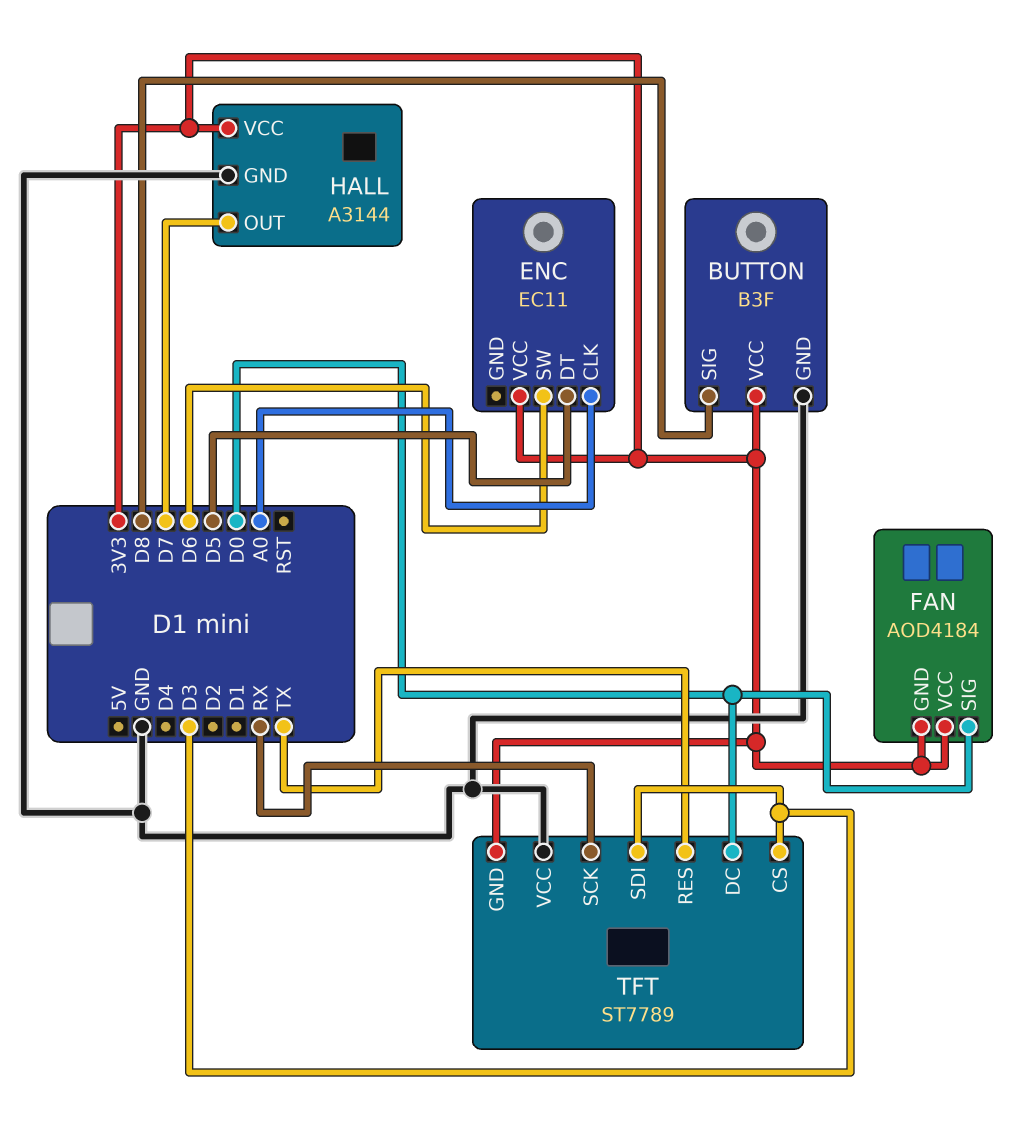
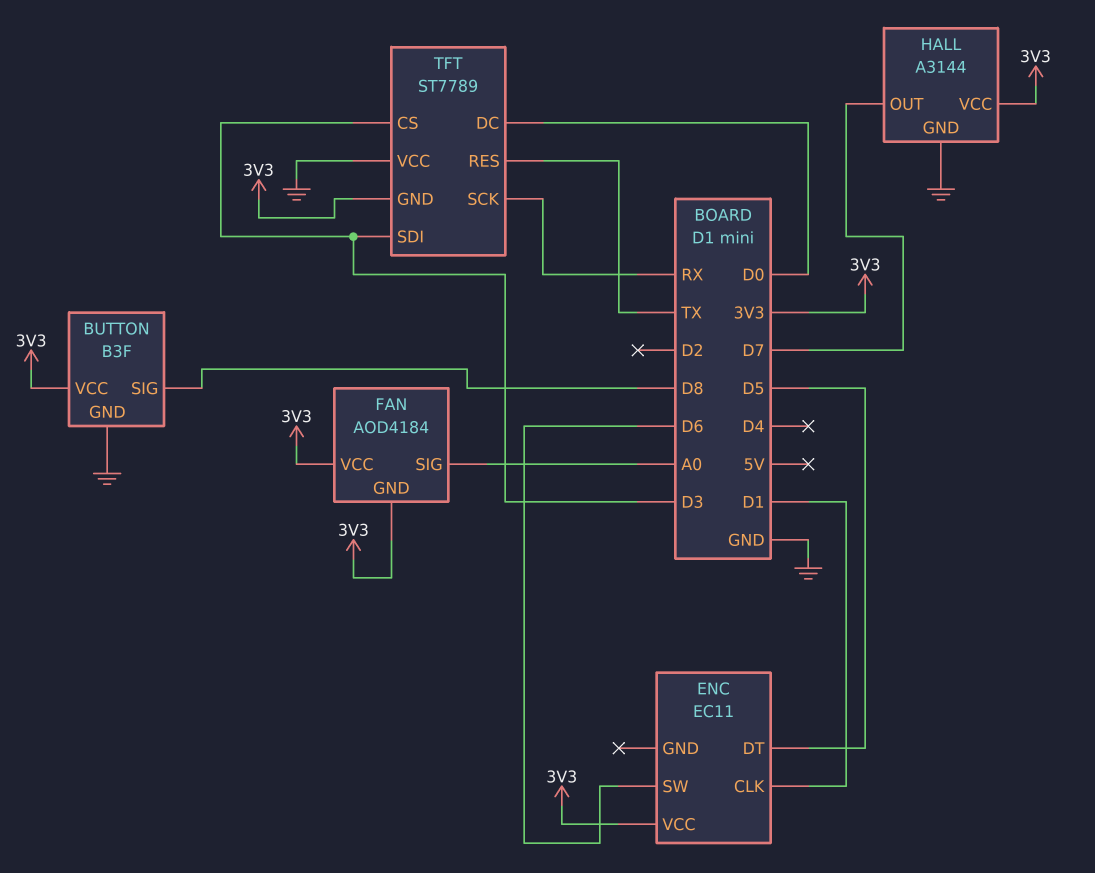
ENC pin CLK: A0 -> D1
FAN pin SIG: D0 -> A0

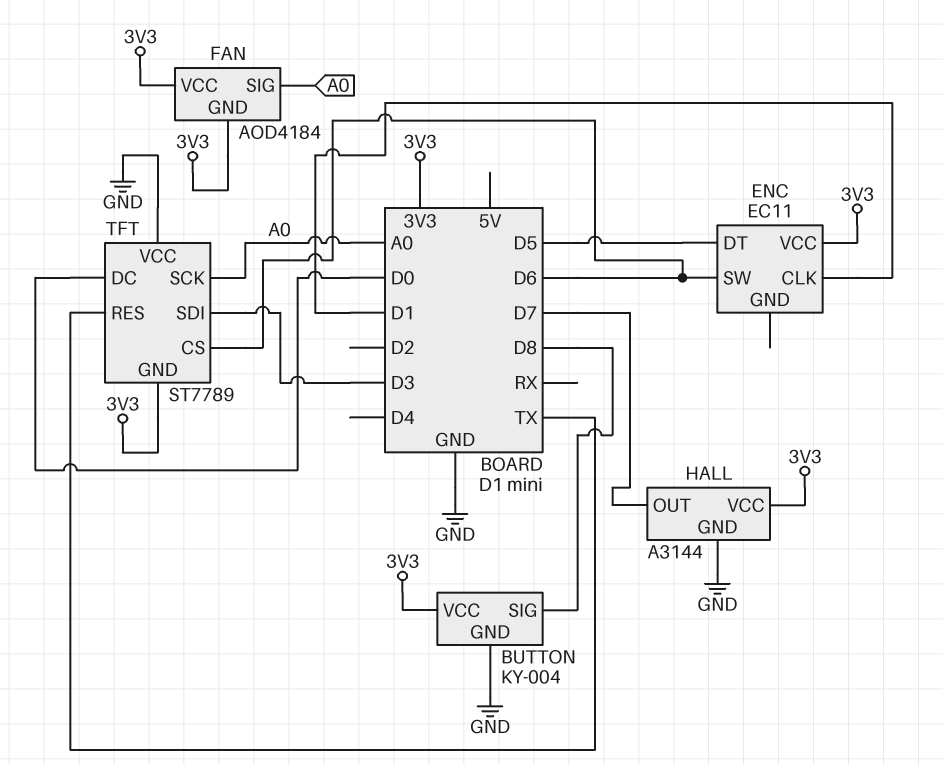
BUTTON: B3F -> KY-004
TFT pin CS: D3 -> D6
TFT pin SCK: RX -> A0

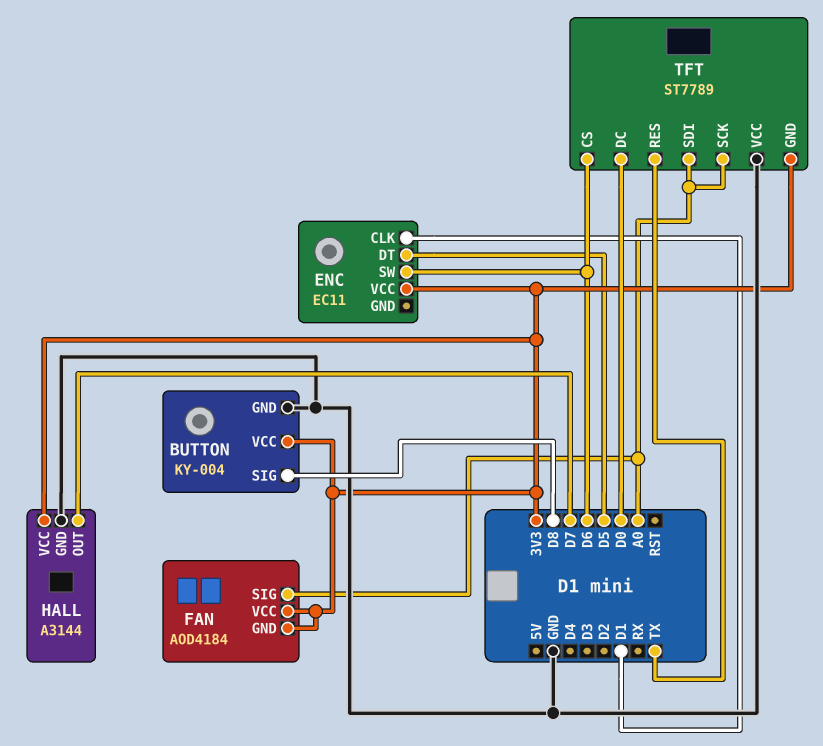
TFT pin SDI: D3 -> A0

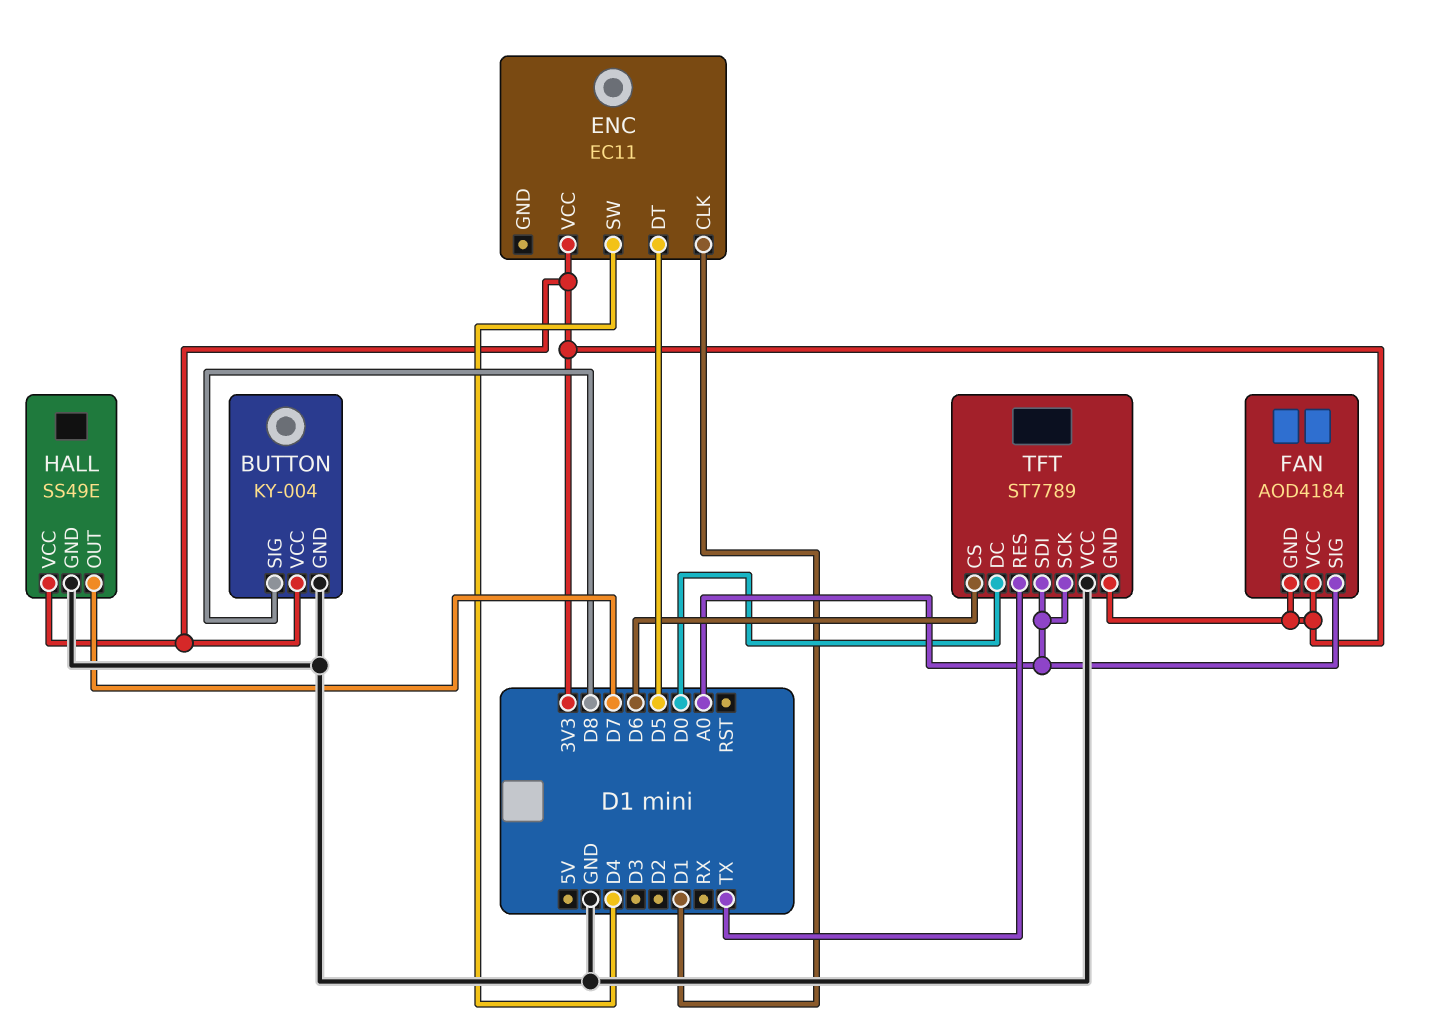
ENC pin SW: D6 -> D4
HALL: A3144 -> SS49E

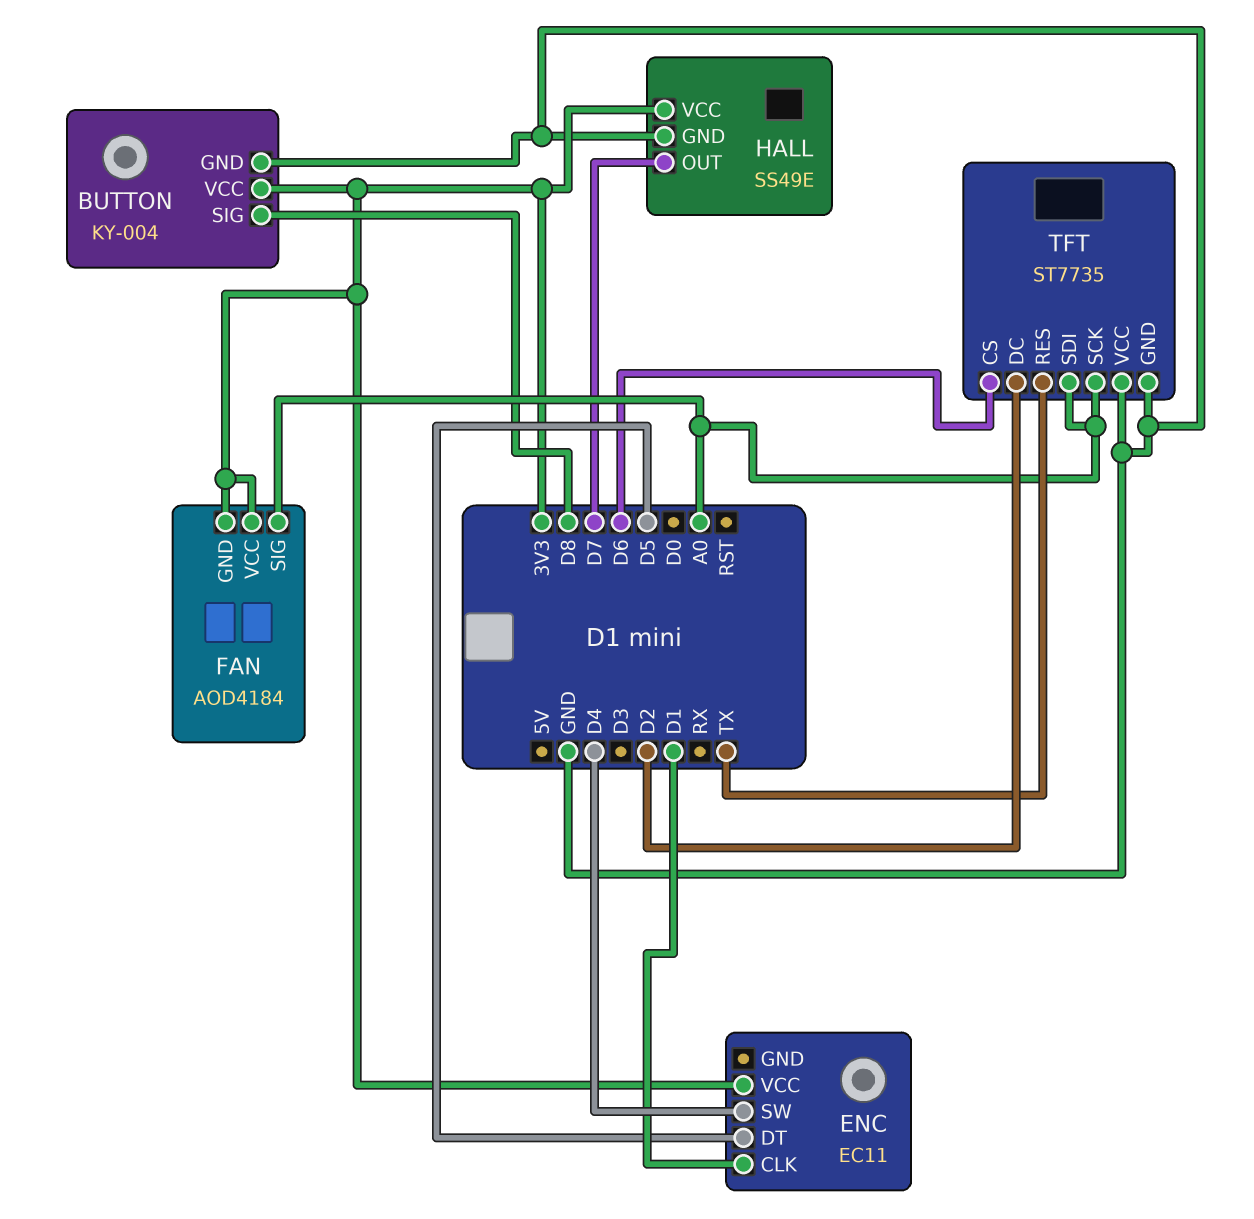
TFT: ST7789 -> ST7735
TFT pin DC: D0 -> D2
TFT pin GND: 3V3 -> GND

